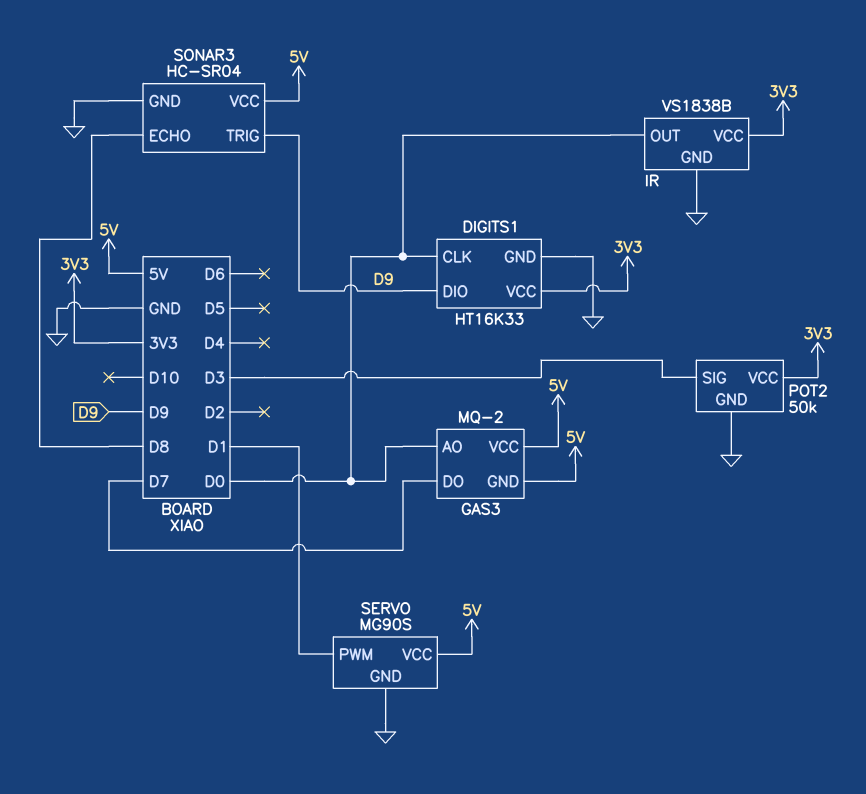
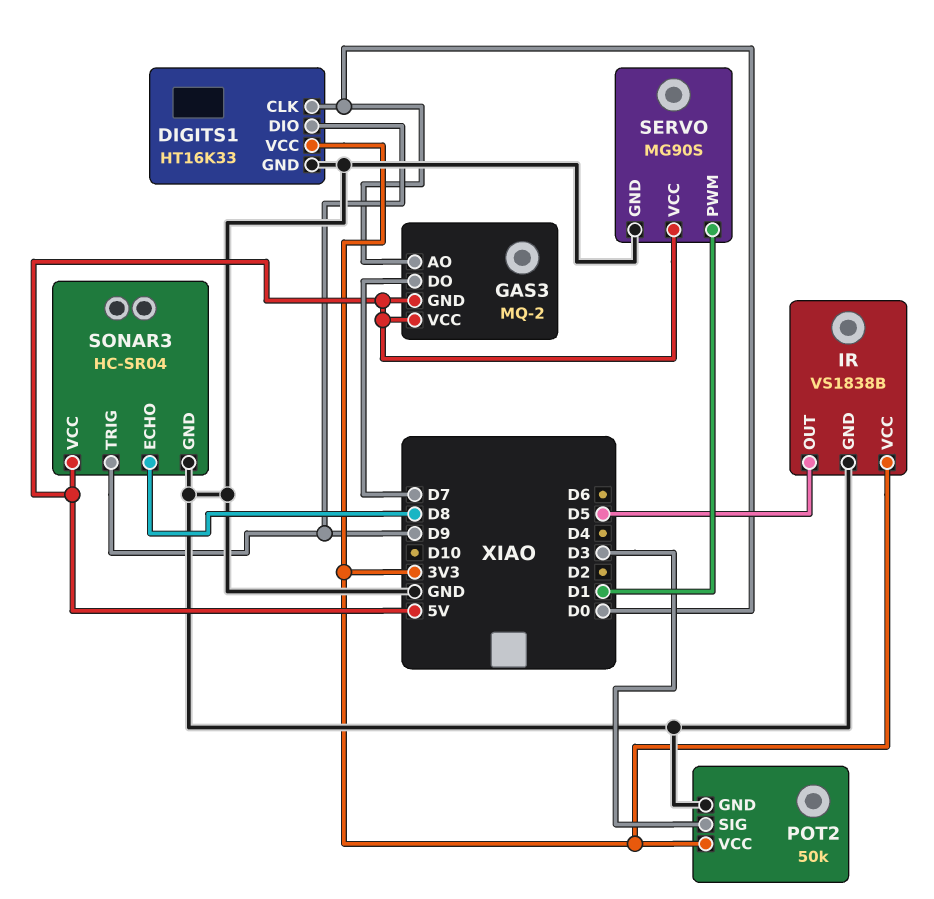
IR pin OUT: D0 -> D5

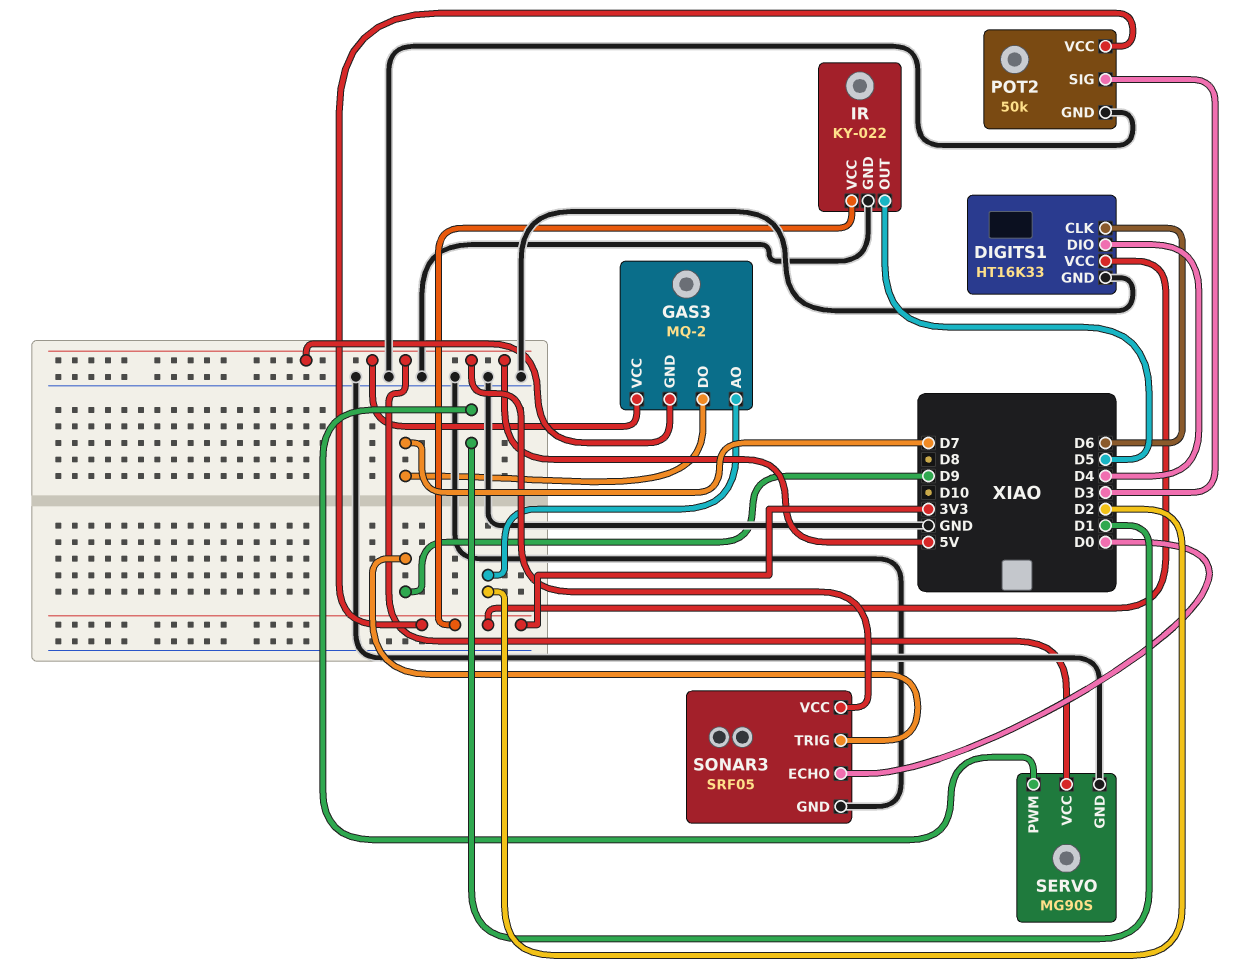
DIGITS1 pin CLK: D0 -> D6
DIGITS1 pin DIO: D9 -> D4
GAS3 pin AO: D0 -> D2
IR: VS1838B -> KY-022
SONAR3: HC-SR04 -> SRF05
SONAR3 pin ECHO: D8 -> D0

